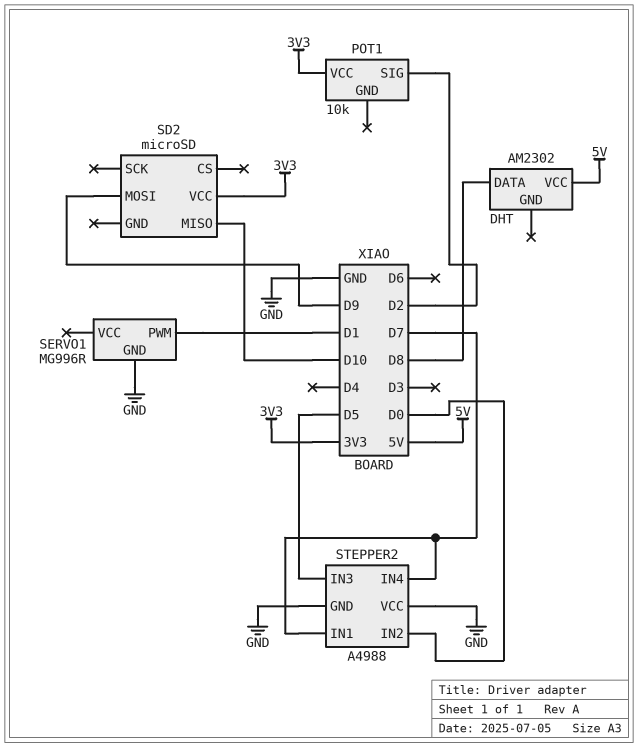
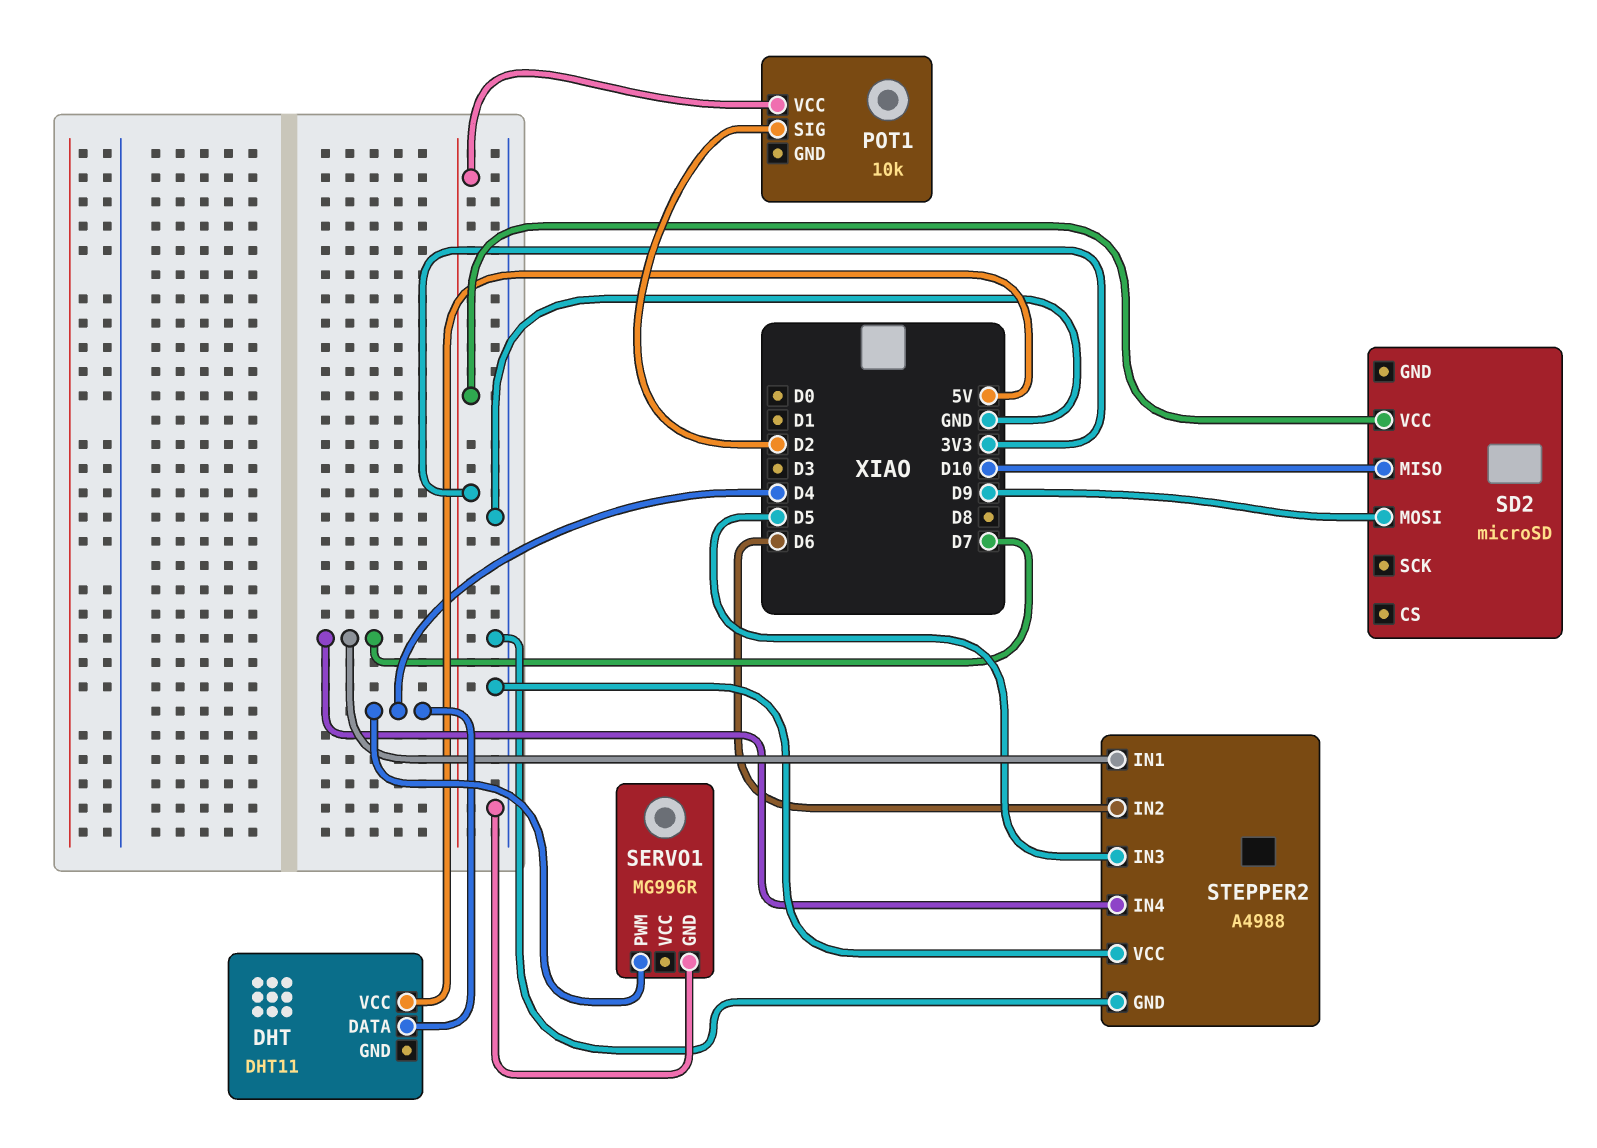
DHT: AM2302 -> DHT11
DHT pin DATA: D8 -> D4
SERVO1 pin PWM: D1 -> D4
STEPPER2 pin IN2: D0 -> D6

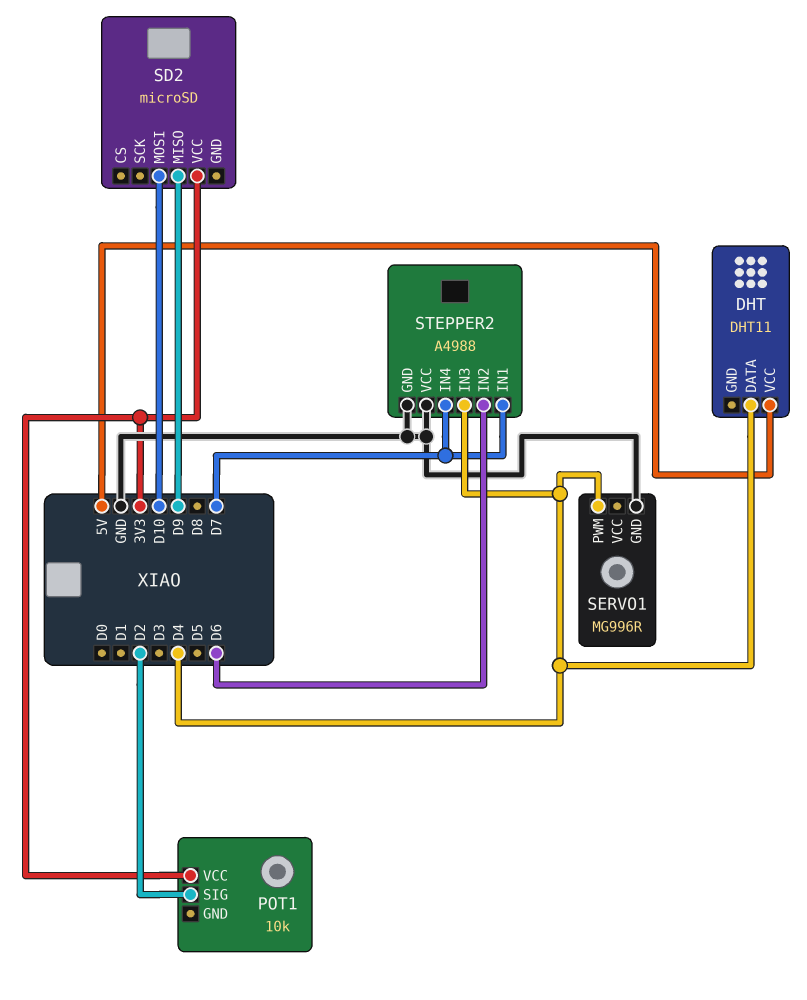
SD2 pin MISO: D10 -> D9
SD2 pin MOSI: D9 -> D10
STEPPER2 pin IN3: D5 -> D4

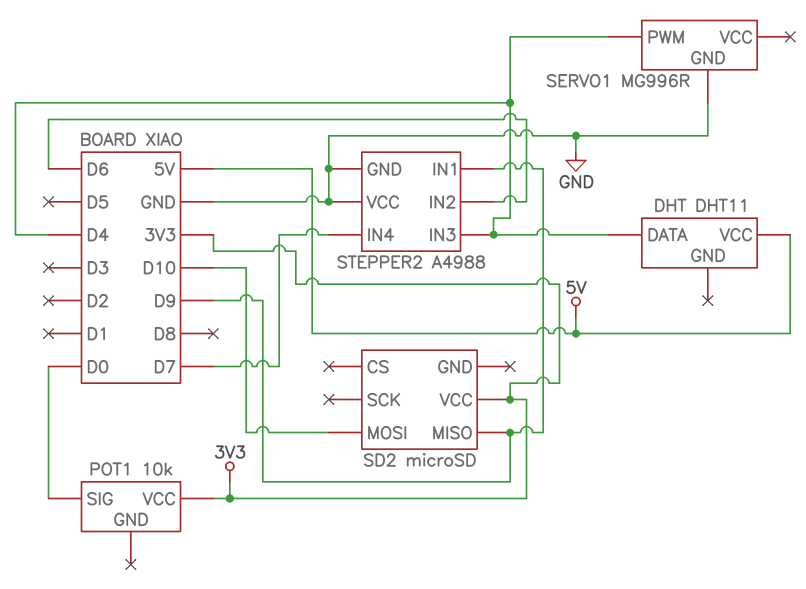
POT1 pin SIG: D2 -> D0
STEPPER2 pin IN1: D7 -> D9

